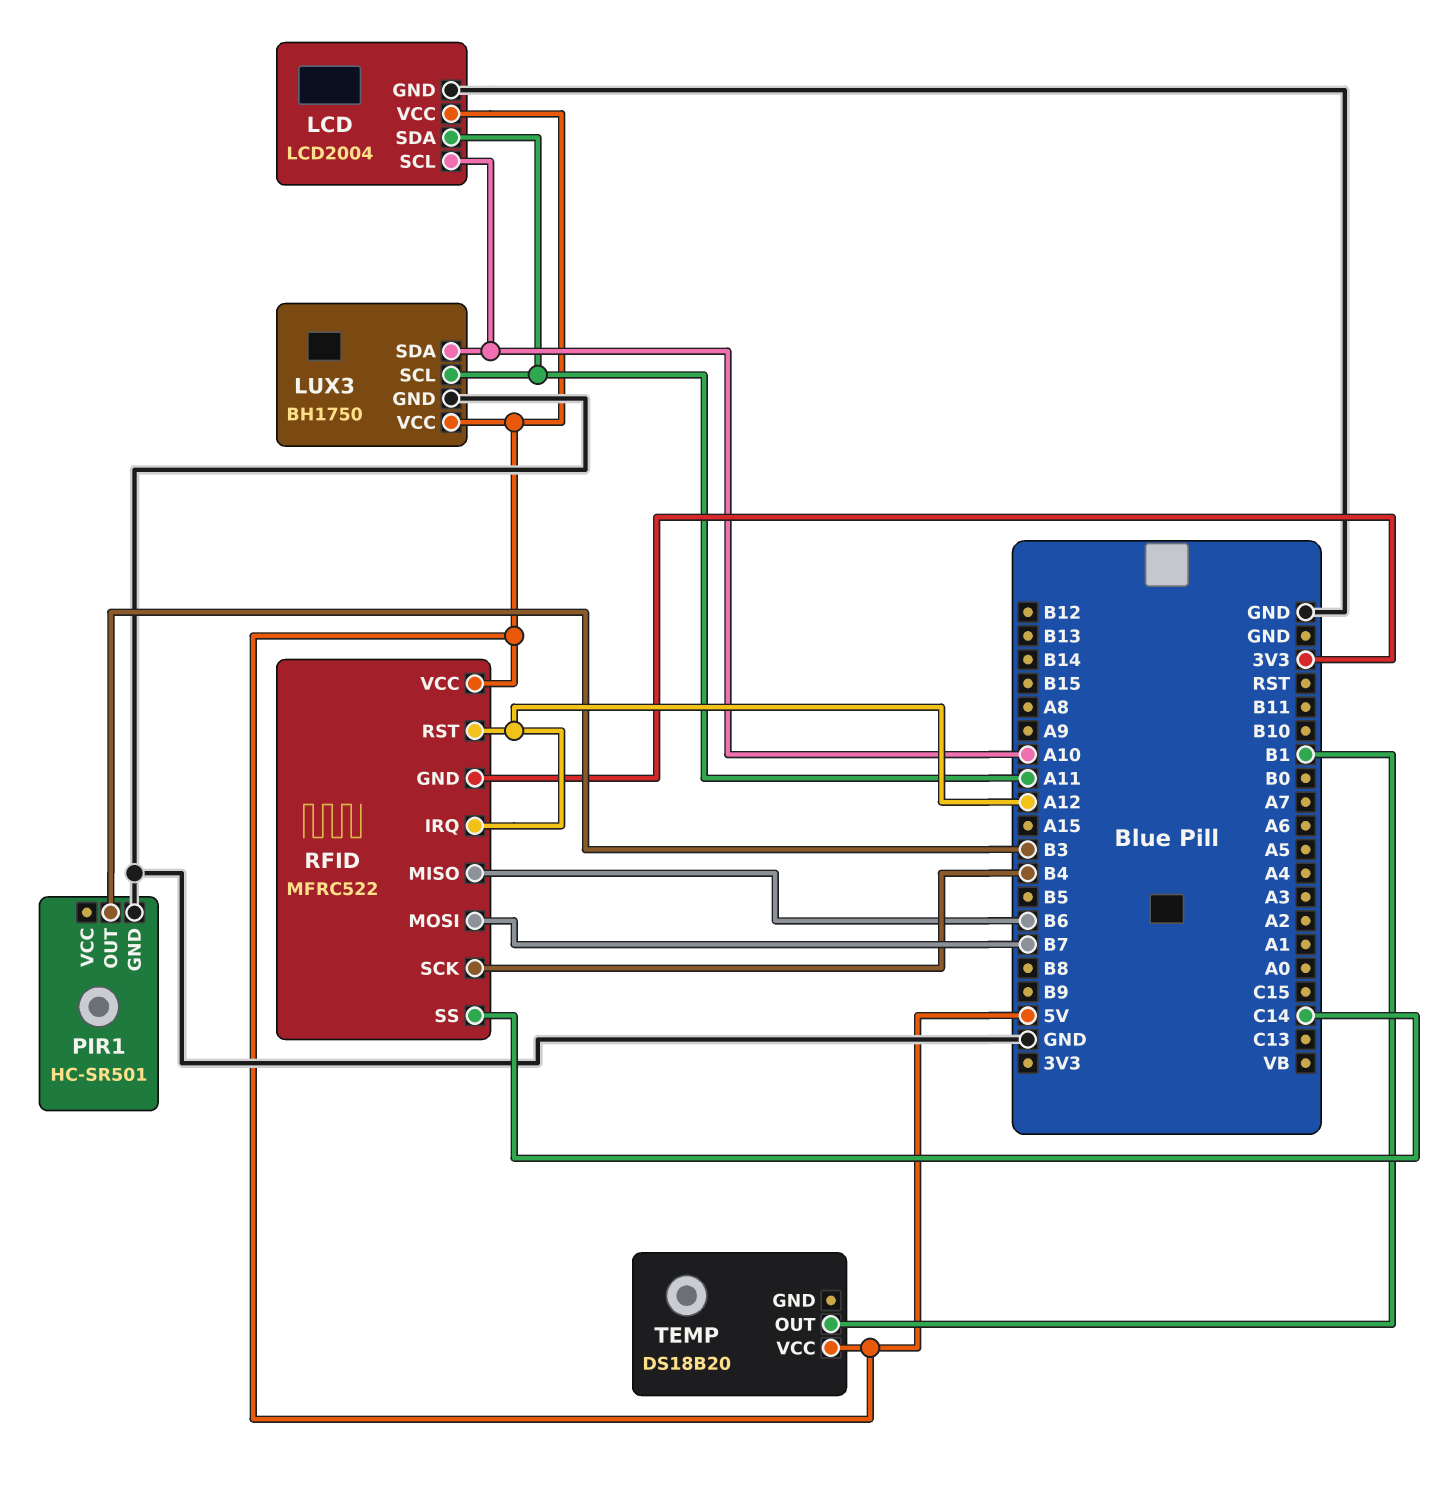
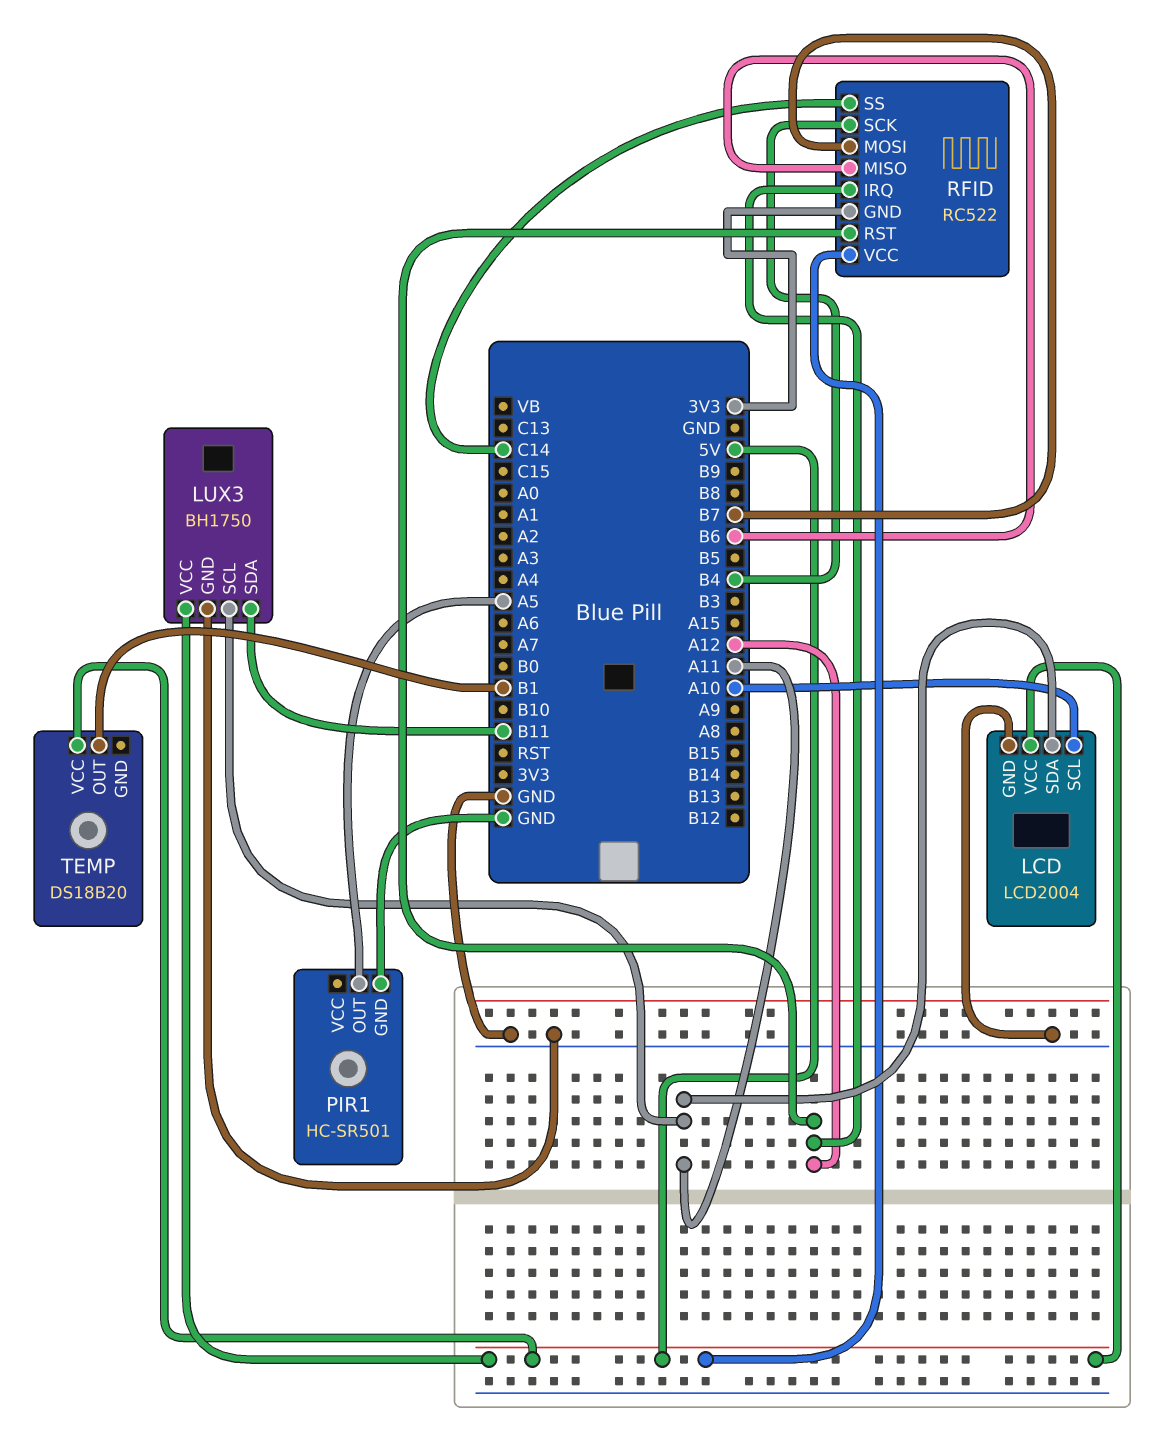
LUX3 pin SDA: A10 -> B11
PIR1 pin OUT: B3 -> A5
RFID: MFRC522 -> RC522

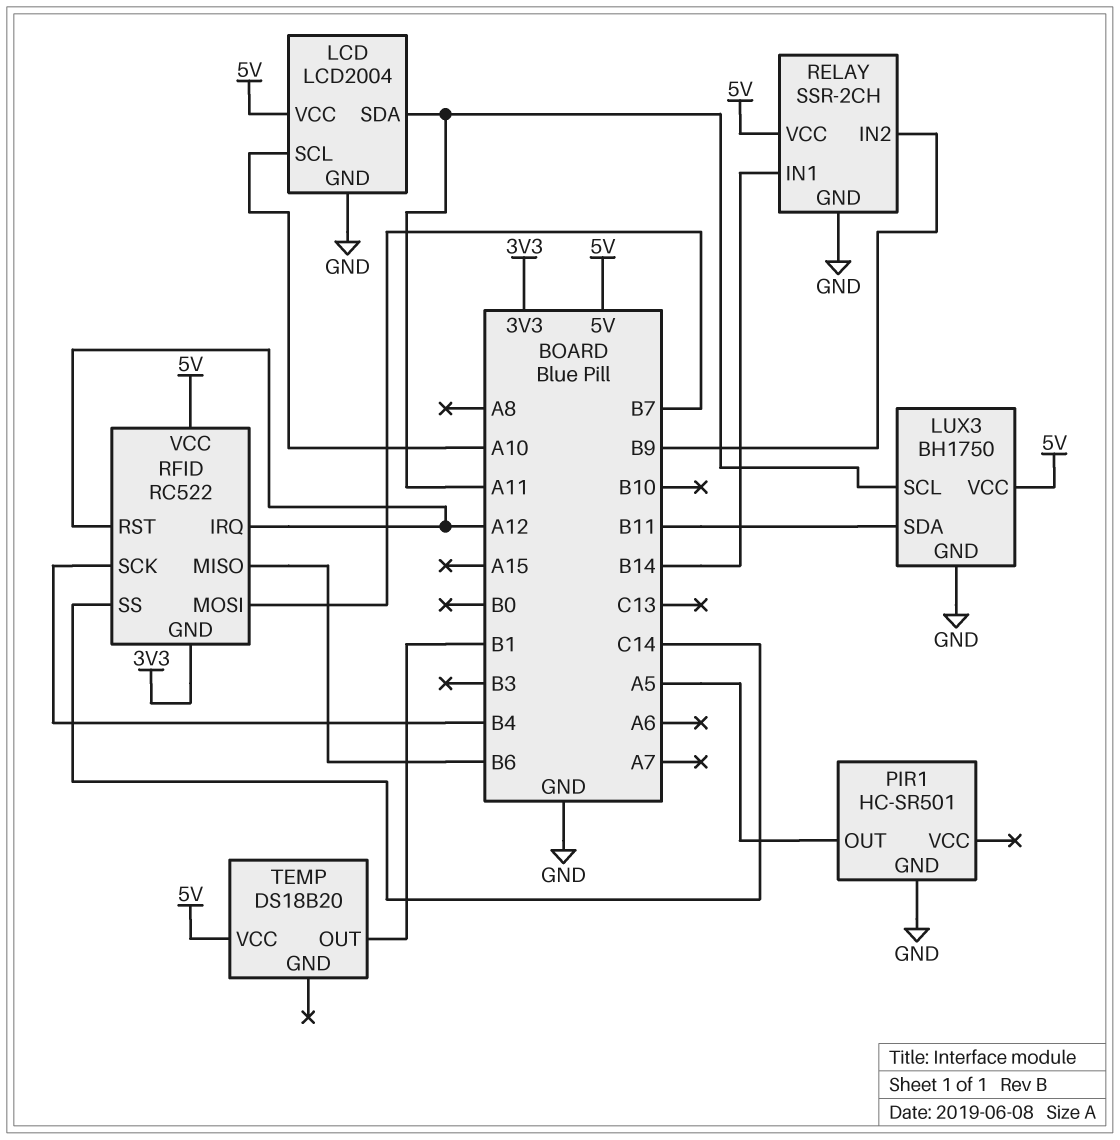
RELAY: none -> SSR-2CH
RELAY pin GND: none -> GND
RELAY pin IN1: none -> B14
RELAY pin IN2: none -> B9
RELAY pin VCC: none -> 5V

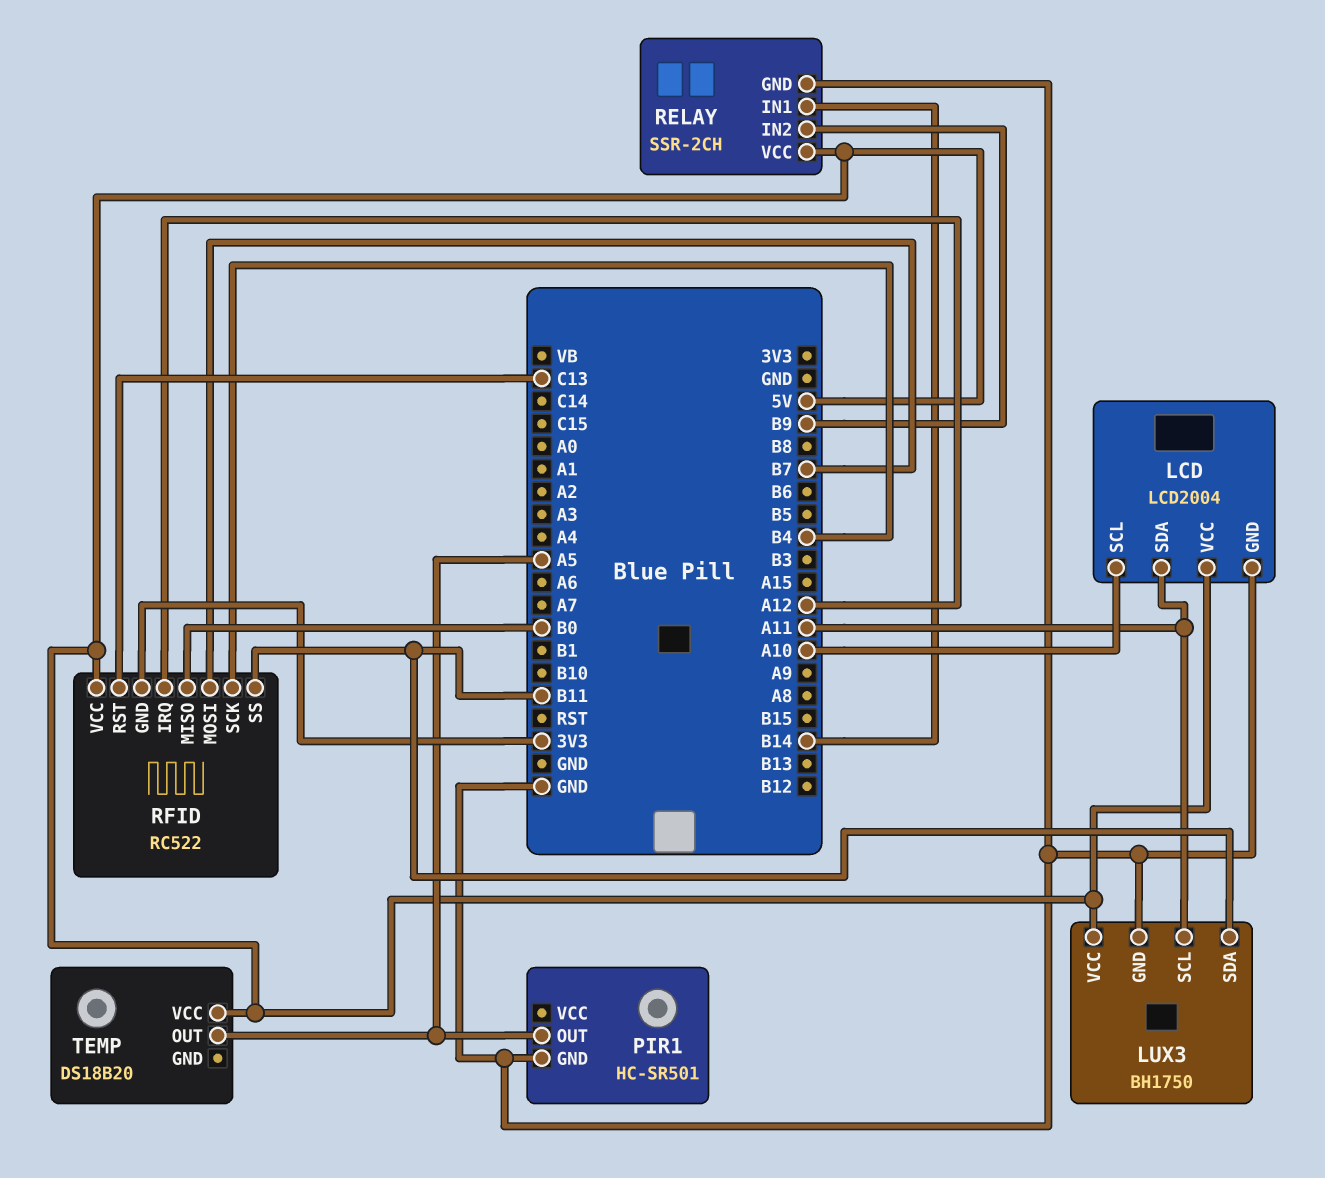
RFID pin MISO: B6 -> B0
RFID pin RST: A12 -> C13
RFID pin SS: C14 -> B11
TEMP pin OUT: B1 -> A5

